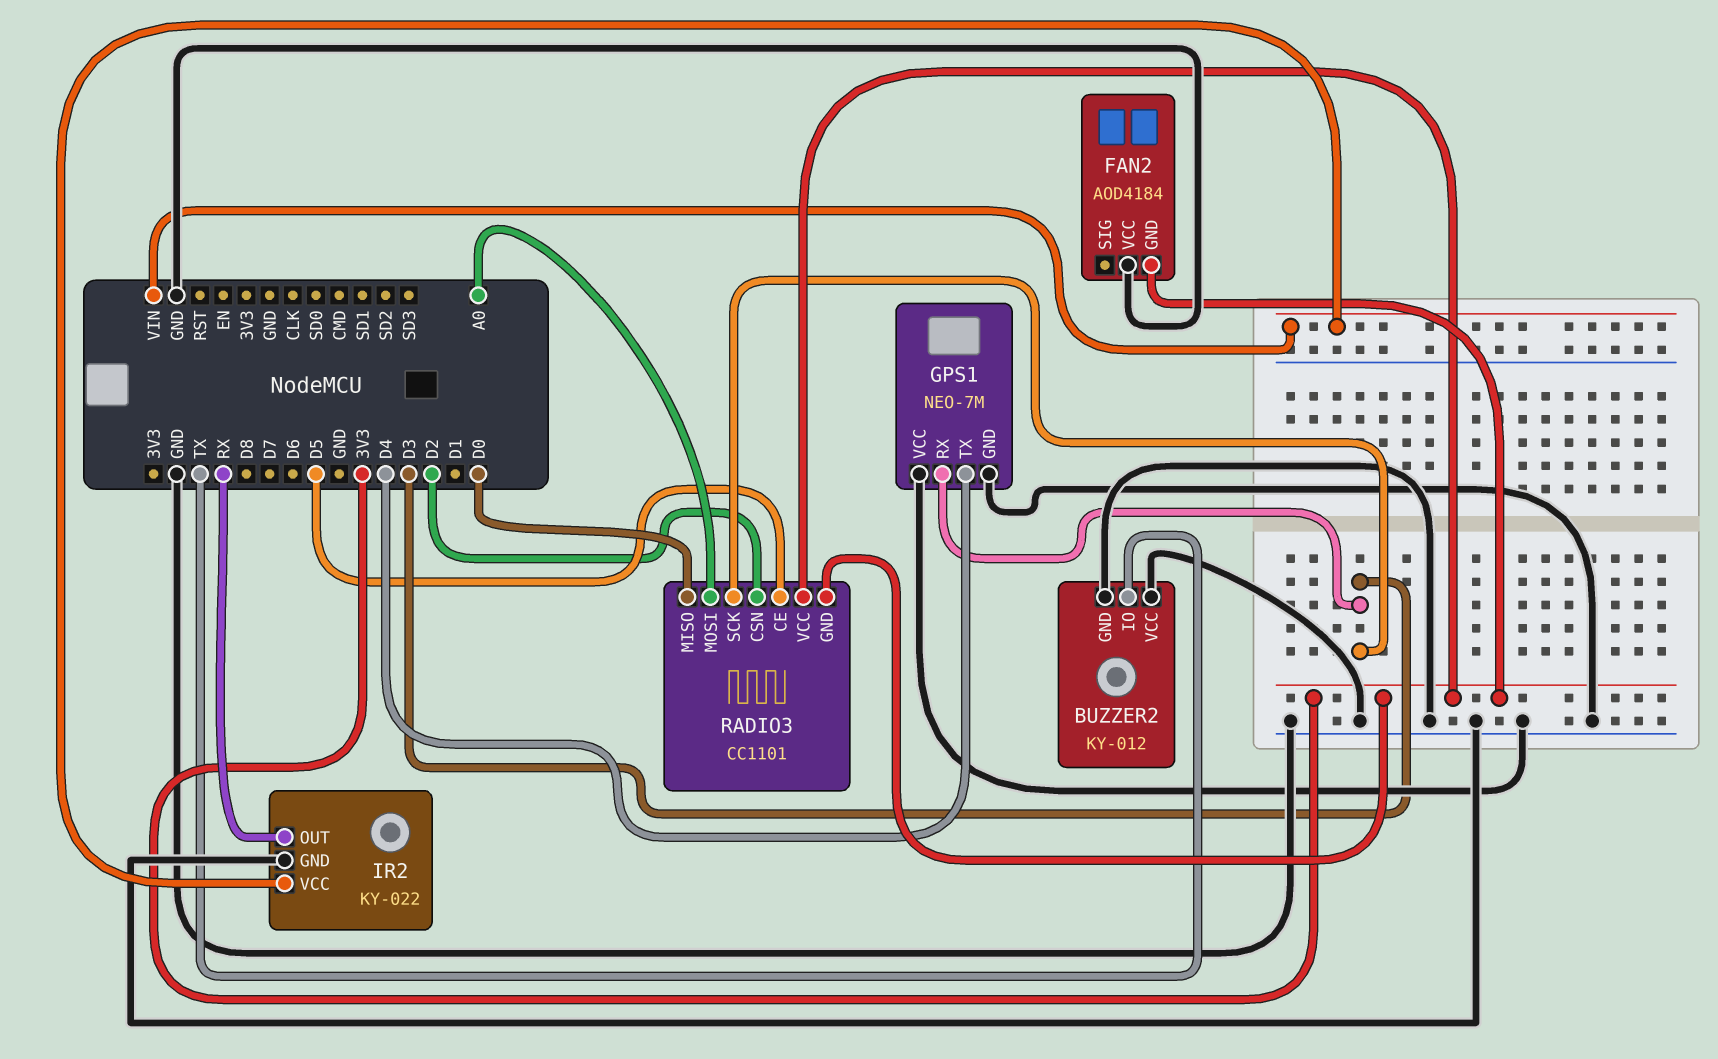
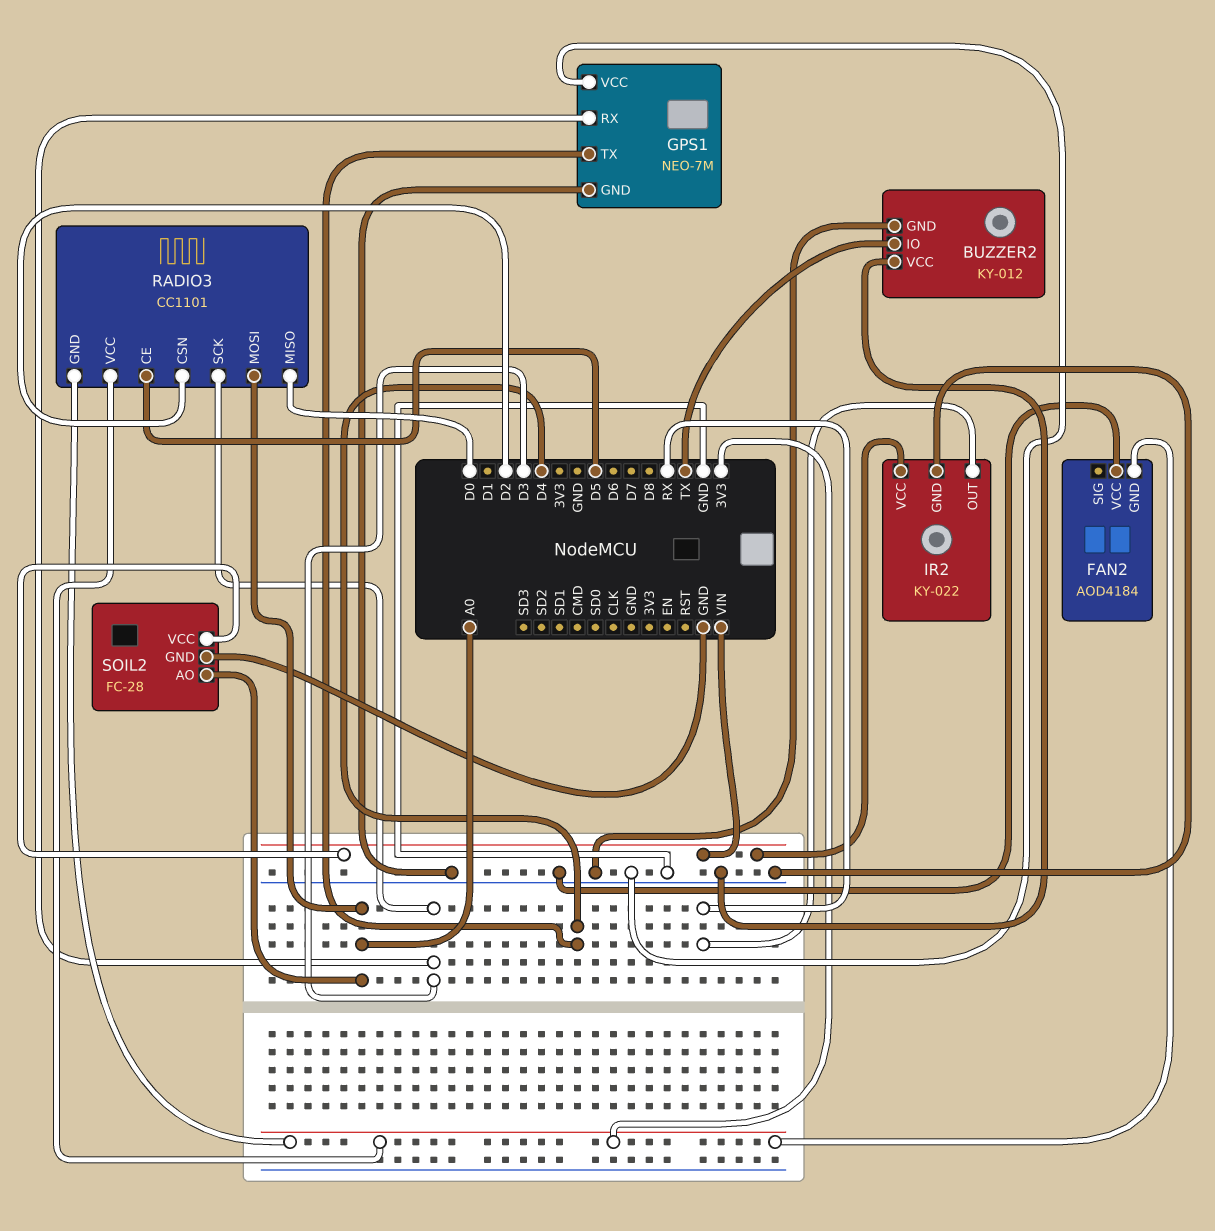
SOIL2: none -> FC-28
SOIL2 pin AO: none -> A0
SOIL2 pin GND: none -> GND
SOIL2 pin VCC: none -> VIN

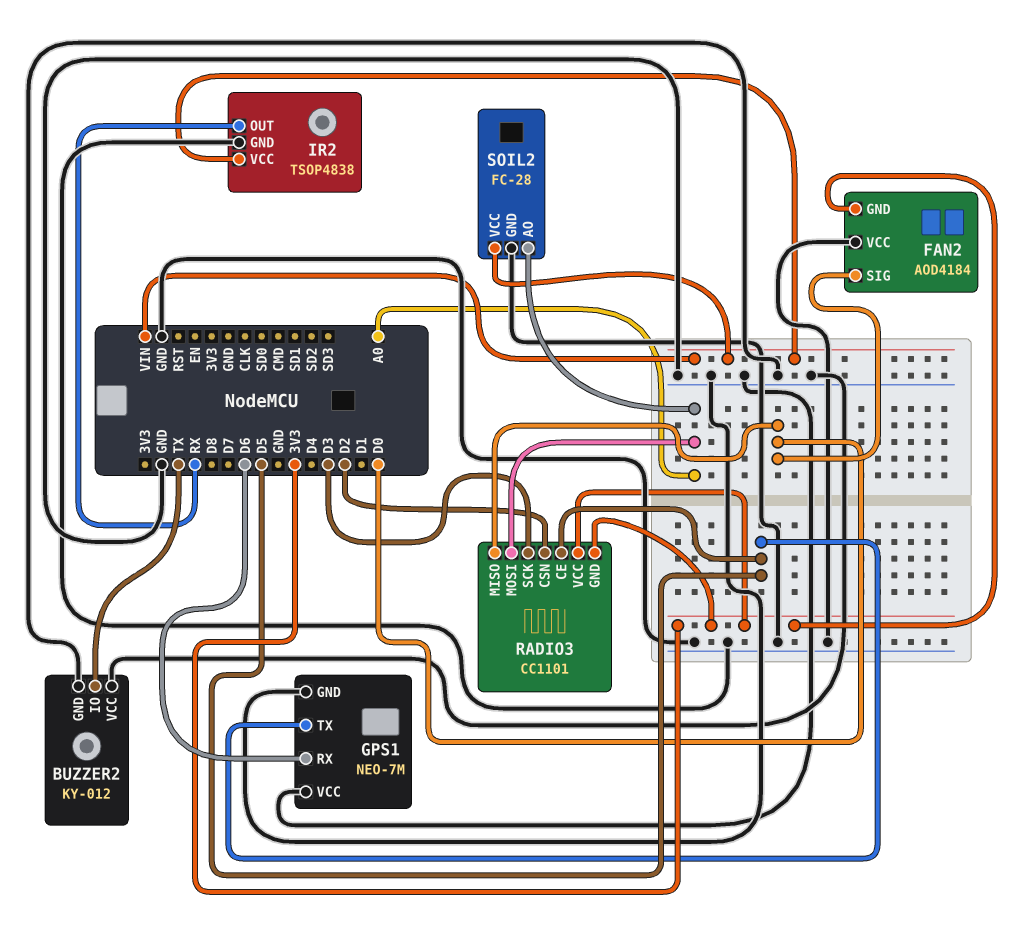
FAN2 pin SIG: none -> D0
GPS1 pin RX: D3 -> D6
GPS1 pin TX: D4 -> D5
IR2: KY-022 -> TSOP4838

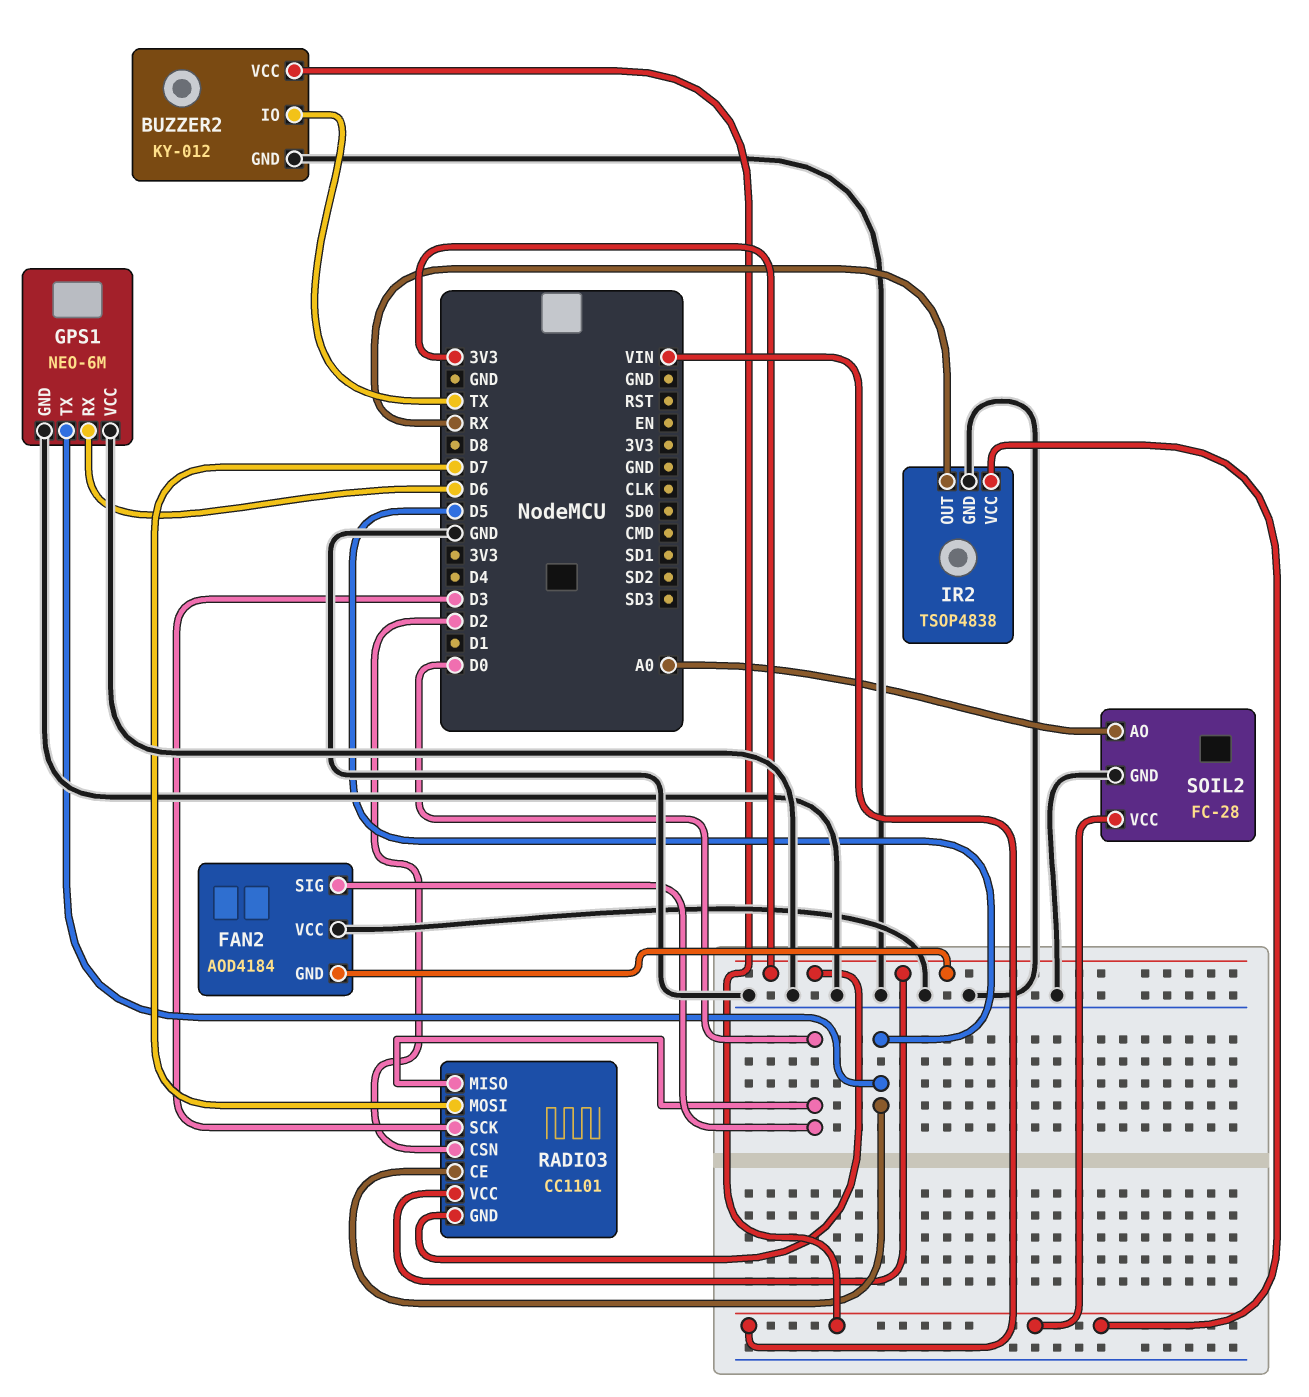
BUZZER2 pin VCC: GND -> VIN
GPS1: NEO-7M -> NEO-6M
RADIO3 pin MOSI: A0 -> D7

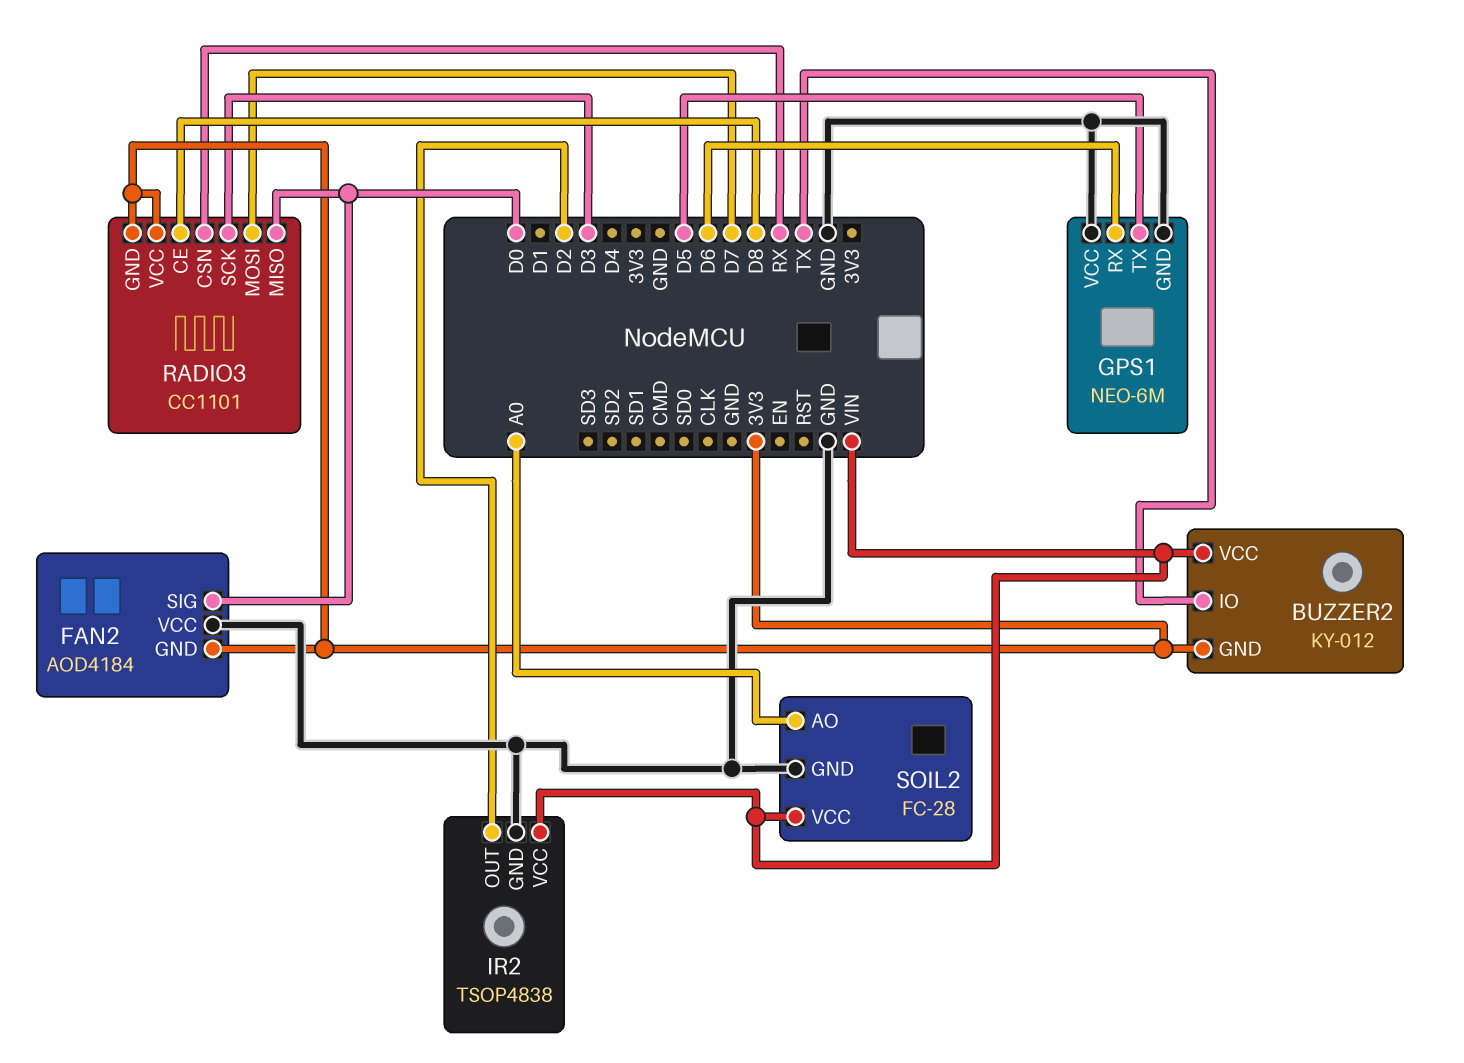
BUZZER2 pin GND: GND -> 3V3
IR2 pin OUT: RX -> D2
RADIO3 pin CE: D5 -> D8
RADIO3 pin CSN: D2 -> RX

